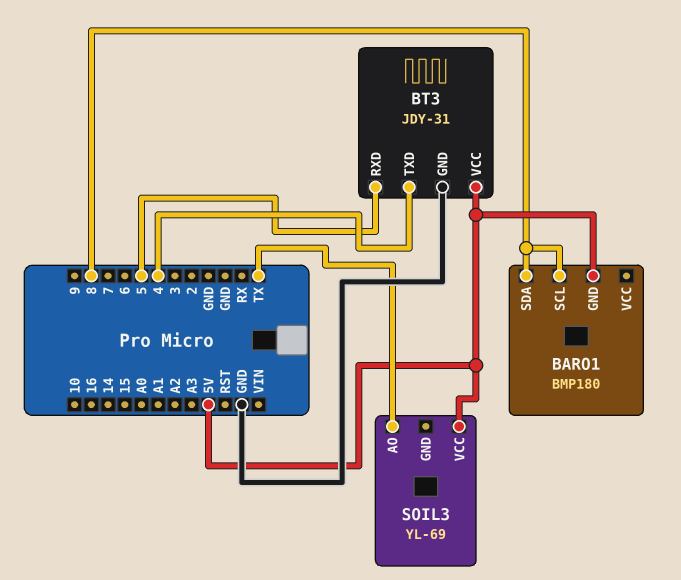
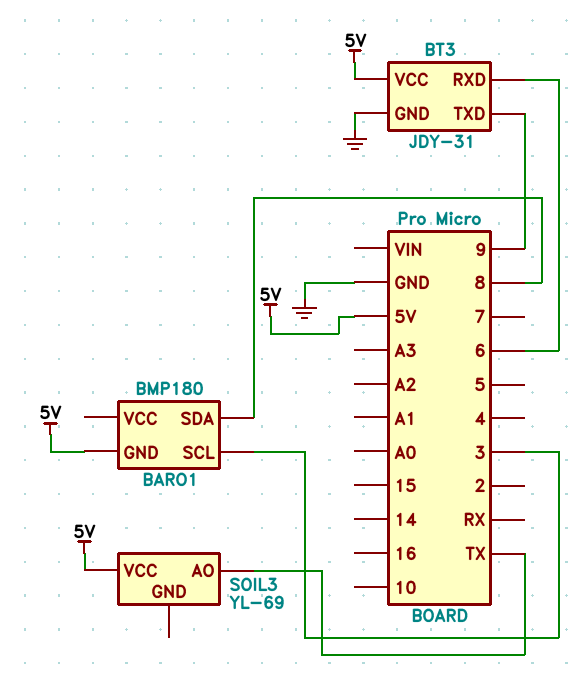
BARO1 pin SCL: 8 -> 3
BT3 pin RXD: 5 -> 6
BT3 pin TXD: 4 -> 9

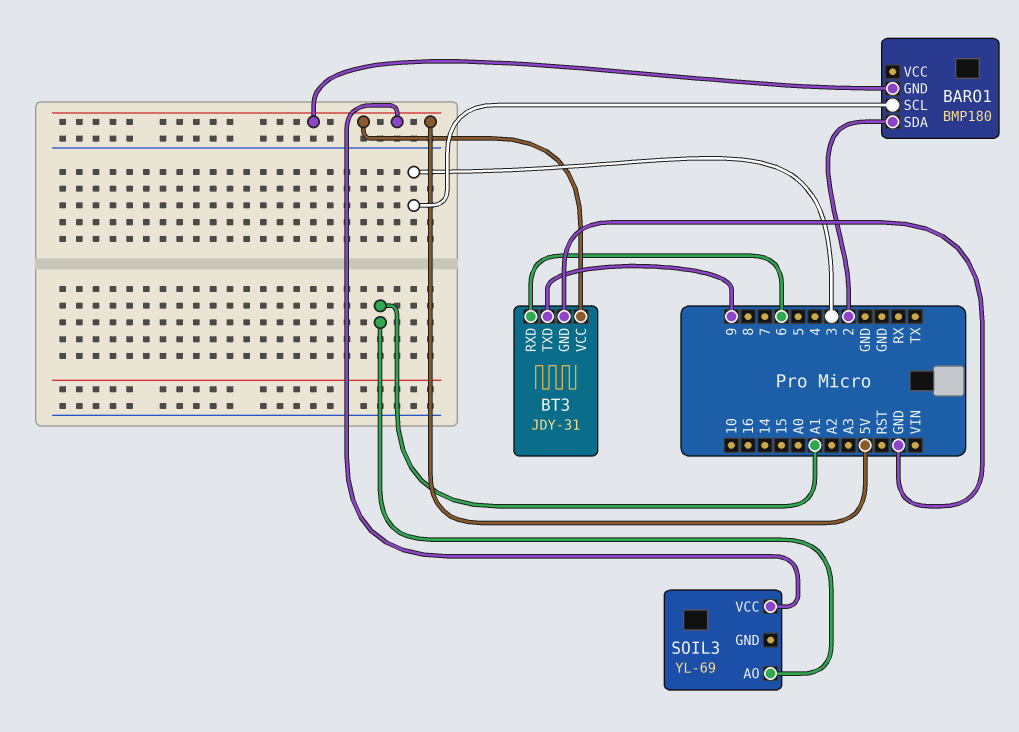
BARO1 pin SDA: 8 -> 2
SOIL3 pin AO: TX -> A1

